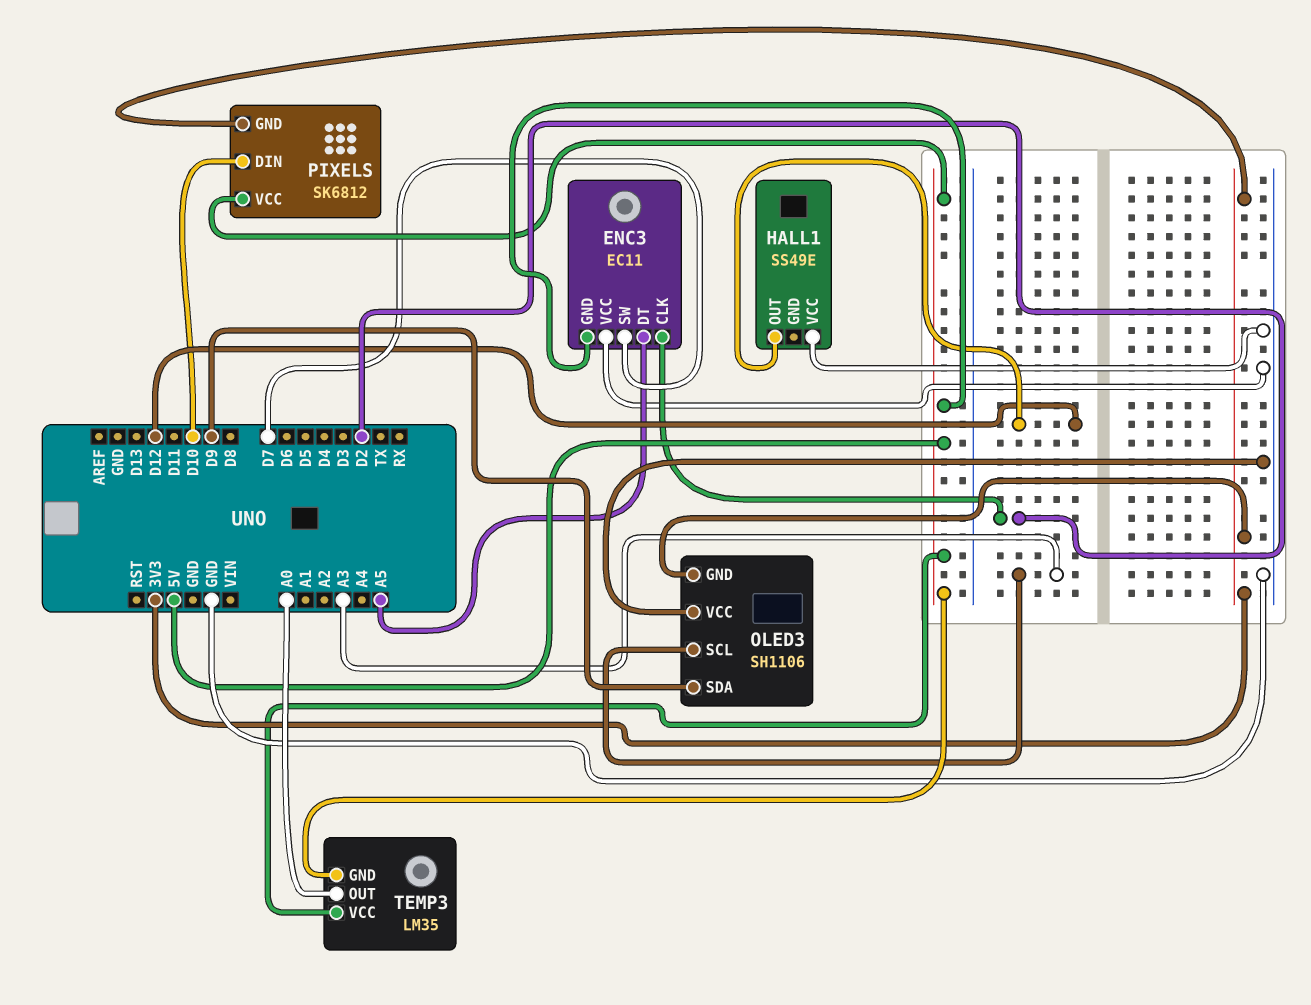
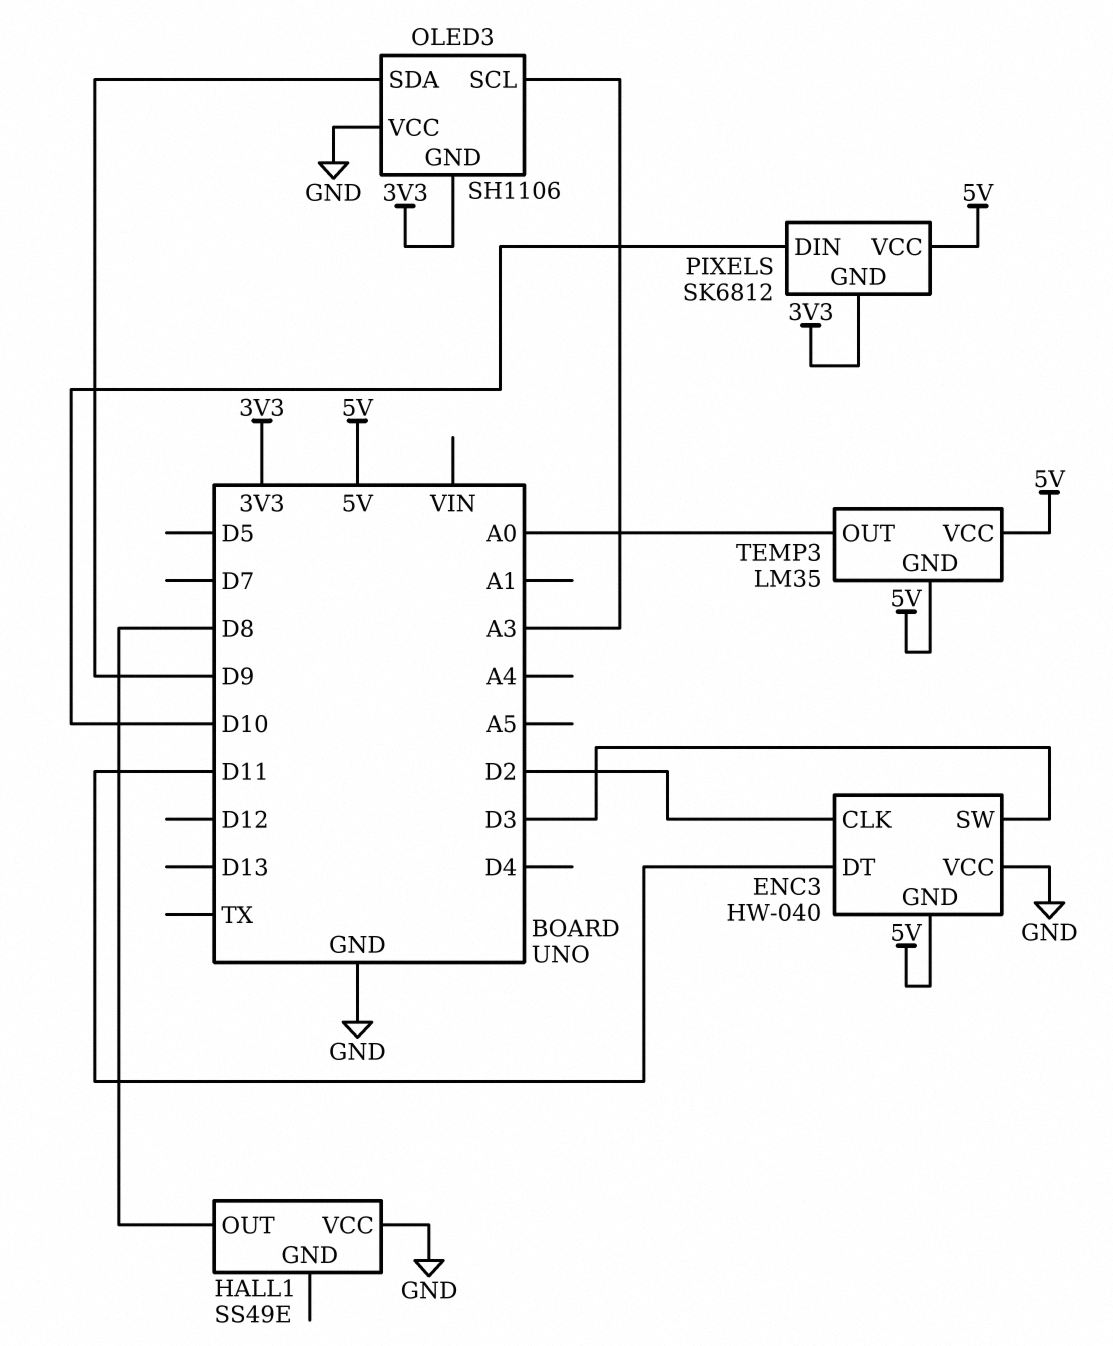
ENC3: EC11 -> HW-040
ENC3 pin DT: A5 -> D11
ENC3 pin SW: D7 -> D3
HALL1 pin OUT: D12 -> D8

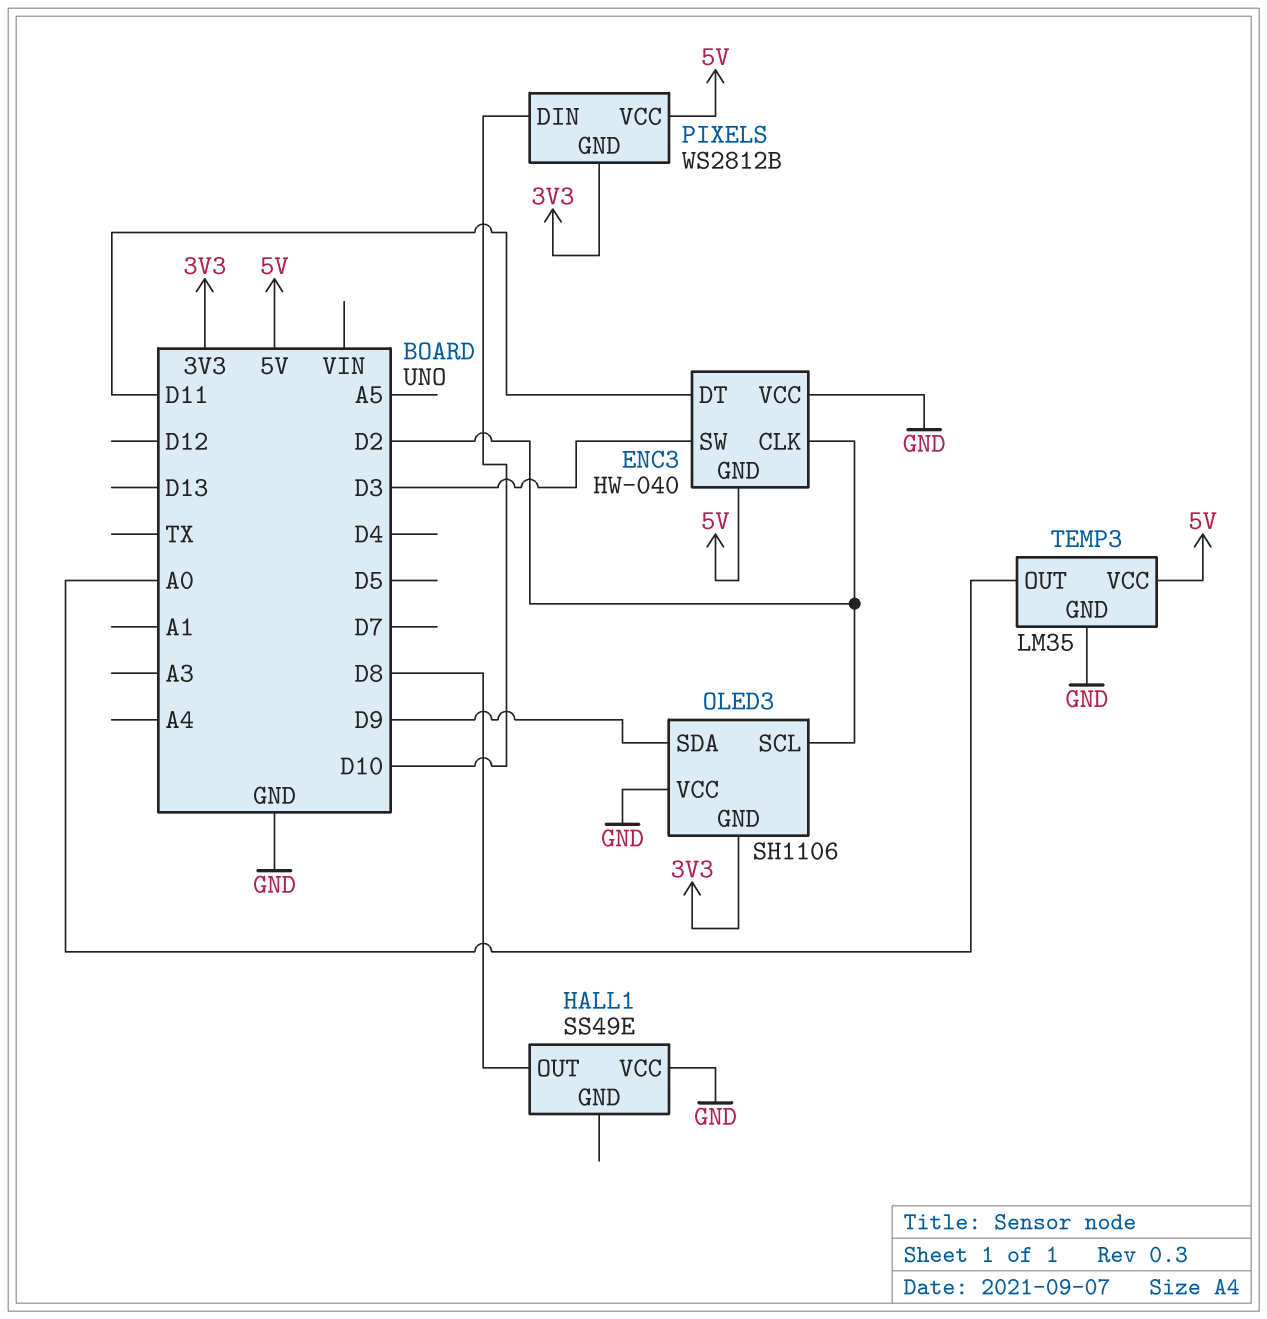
OLED3 pin SCL: A3 -> D2
PIXELS: SK6812 -> WS2812B
TEMP3 pin GND: 5V -> GND

